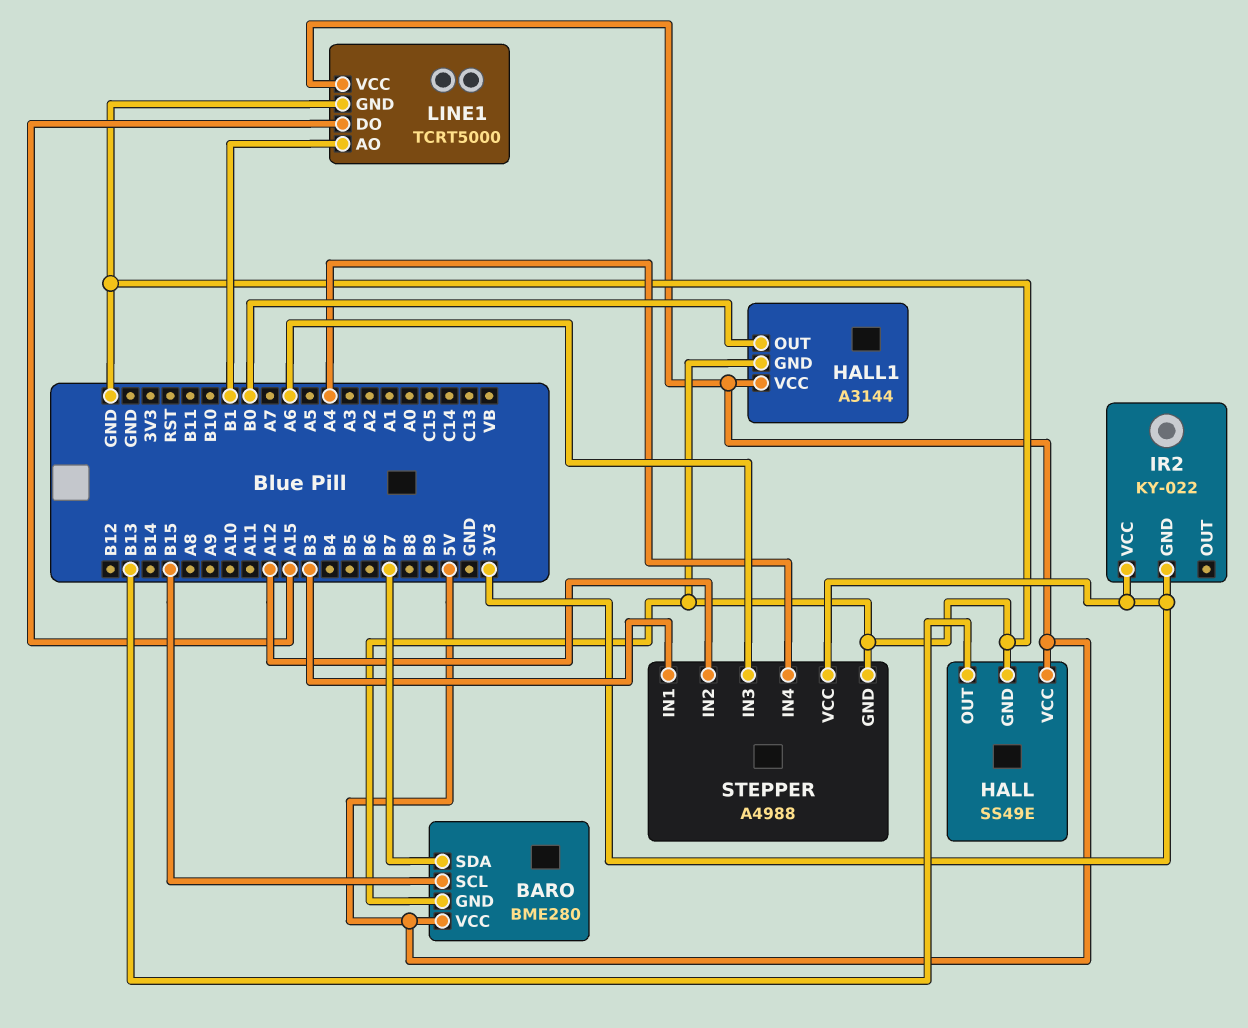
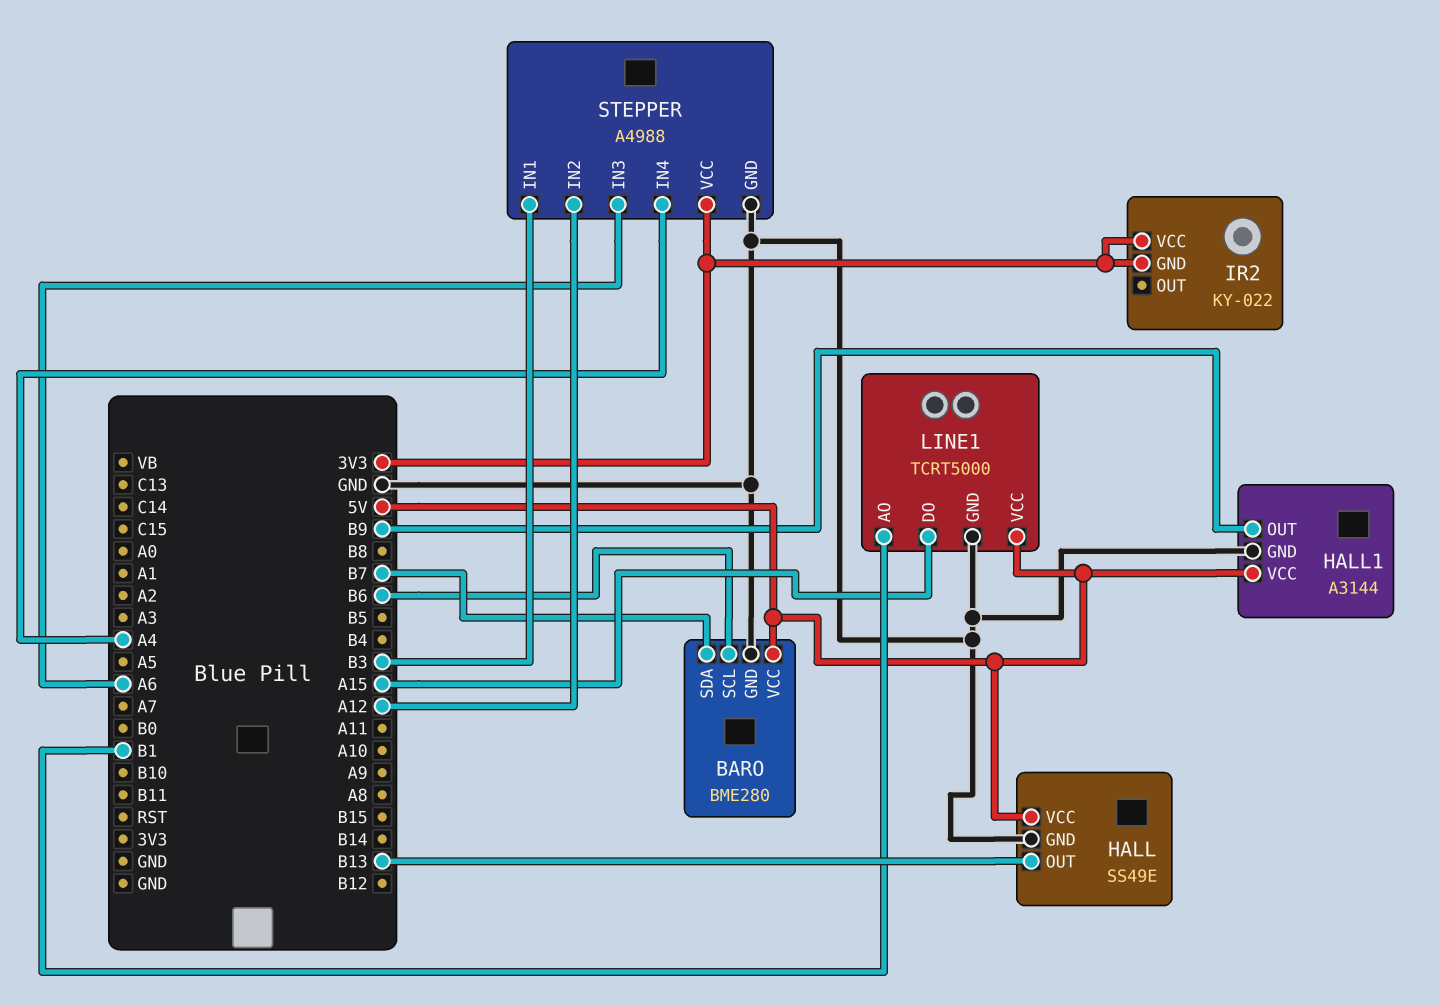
BARO pin SCL: B15 -> B6
HALL1 pin OUT: B0 -> B9

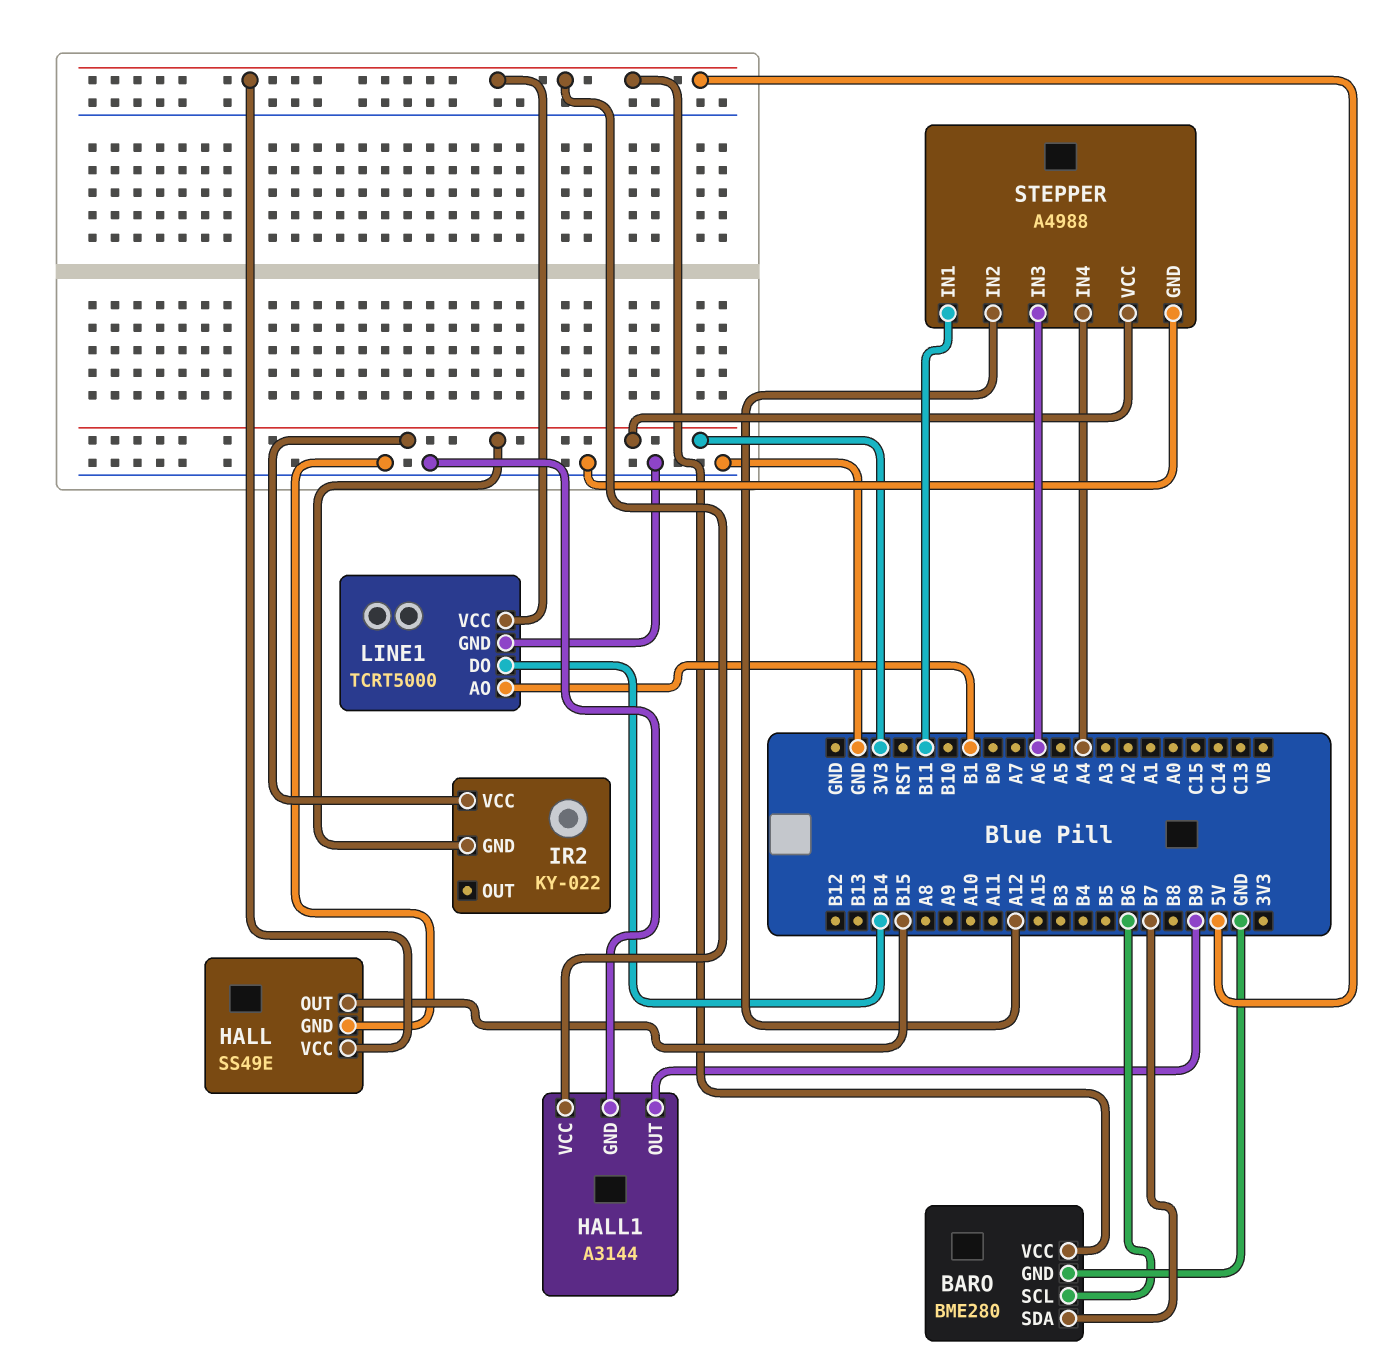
HALL pin OUT: B13 -> B15
LINE1 pin DO: A15 -> B14
STEPPER pin IN1: B3 -> B11

